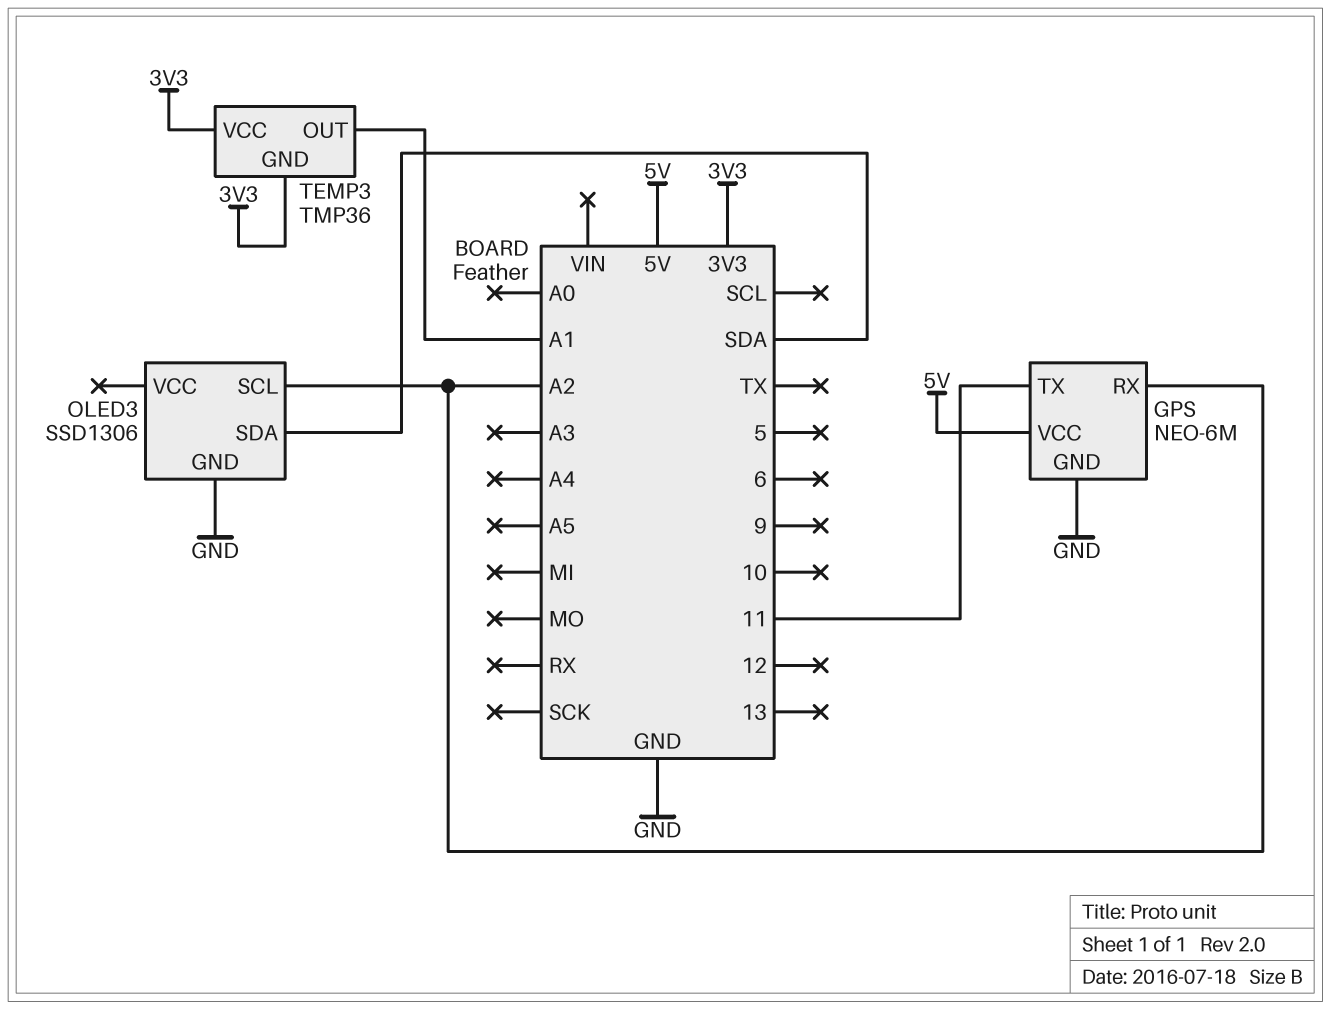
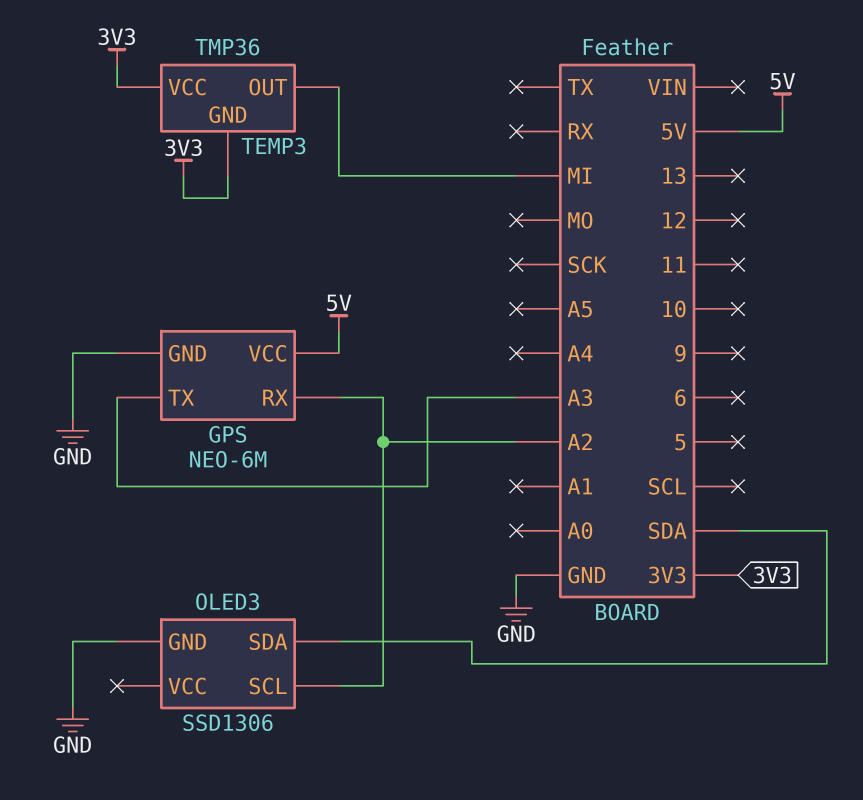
GPS pin TX: 11 -> A3
TEMP3 pin OUT: A1 -> MI

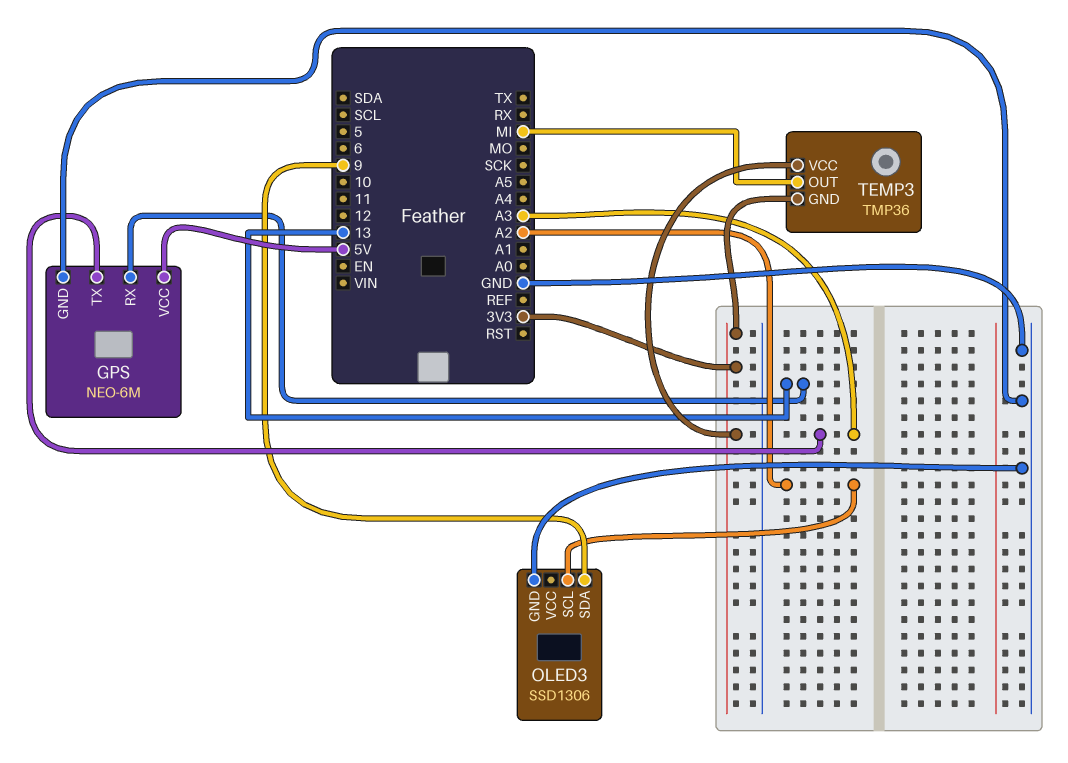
GPS pin RX: A2 -> 13
OLED3 pin SDA: SDA -> 9

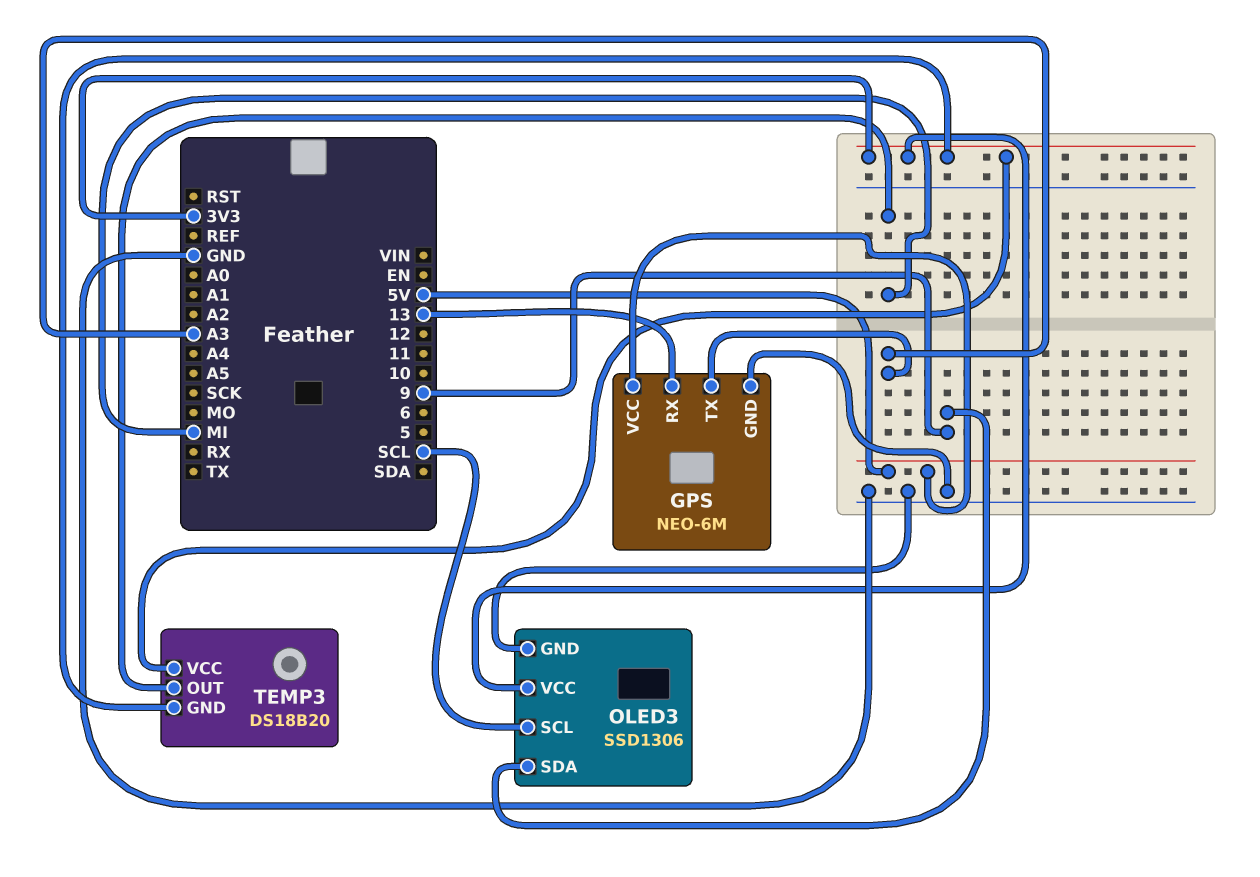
OLED3 pin SCL: A2 -> SCL
OLED3 pin VCC: none -> 3V3
TEMP3: TMP36 -> DS18B20

